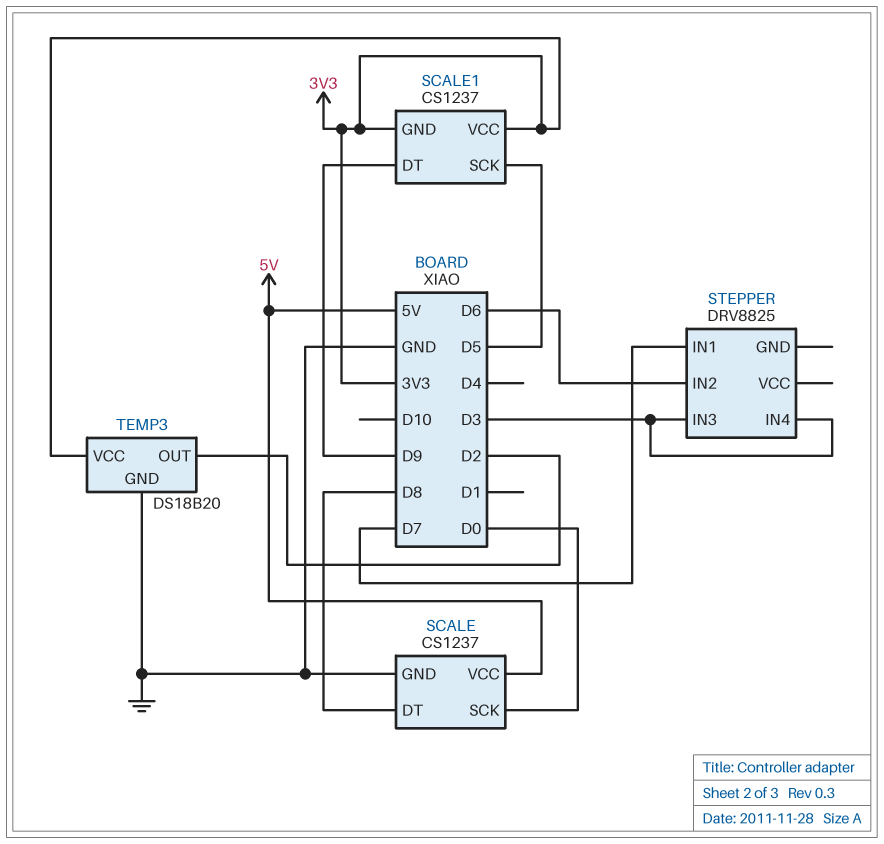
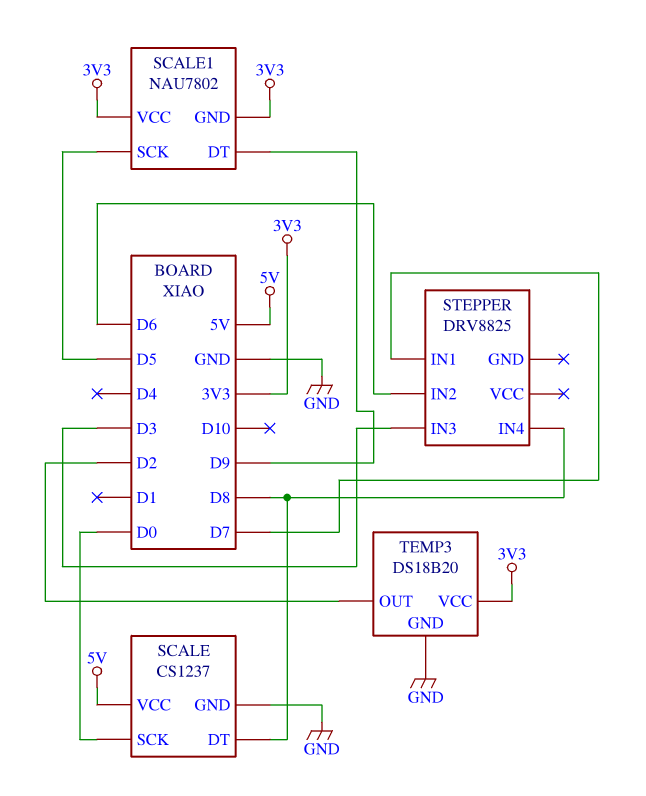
SCALE1: CS1237 -> NAU7802
STEPPER pin IN4: D3 -> D8

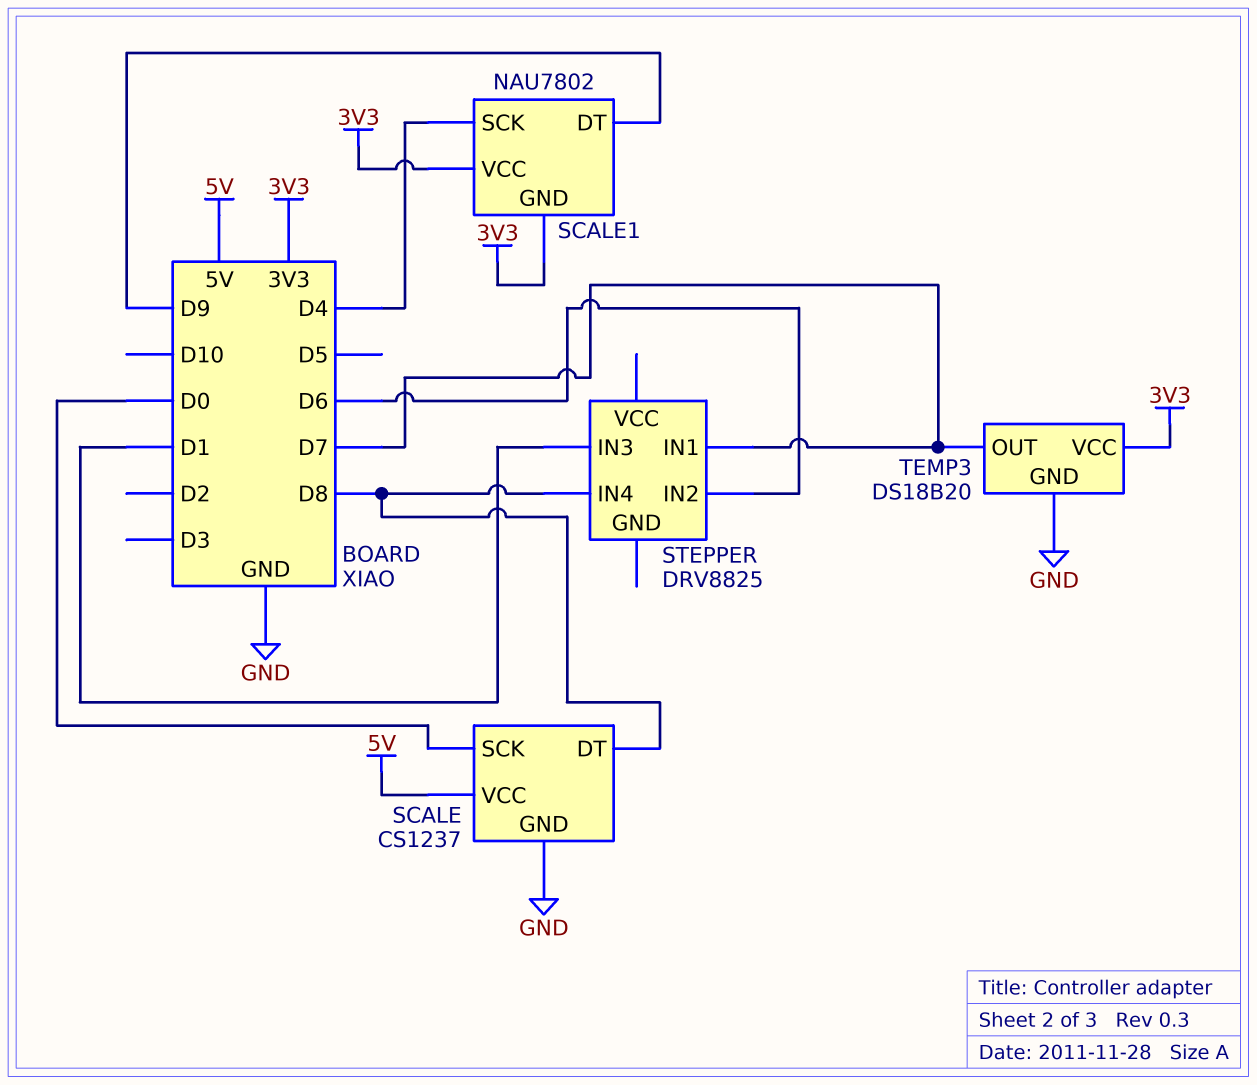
SCALE1 pin SCK: D5 -> D4
STEPPER pin IN3: D3 -> D1
TEMP3 pin OUT: D2 -> D7

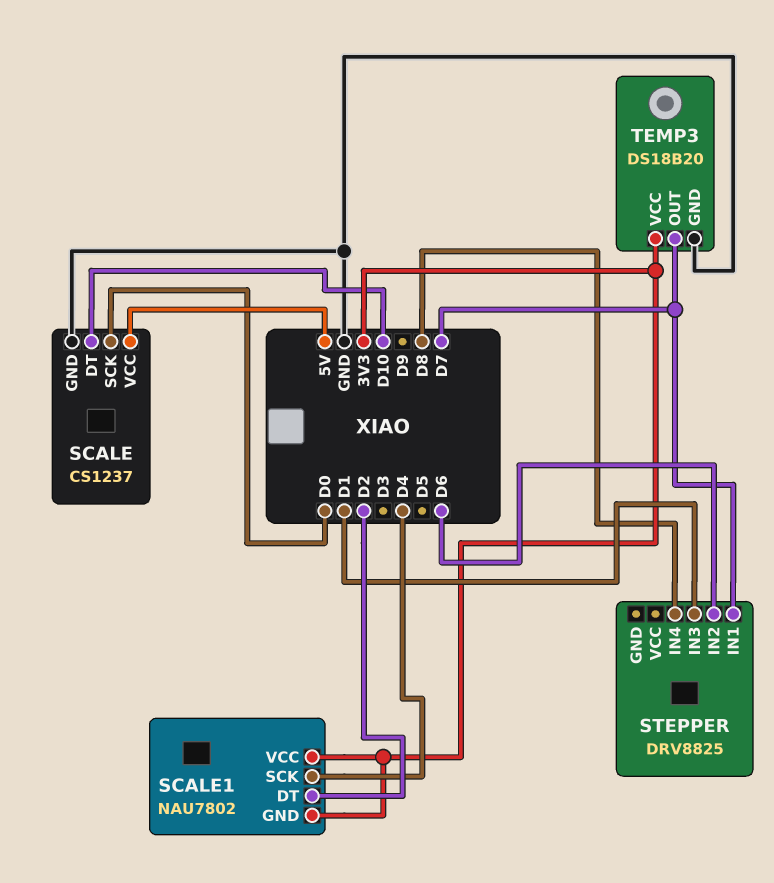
SCALE pin DT: D8 -> D10
SCALE1 pin DT: D9 -> D2

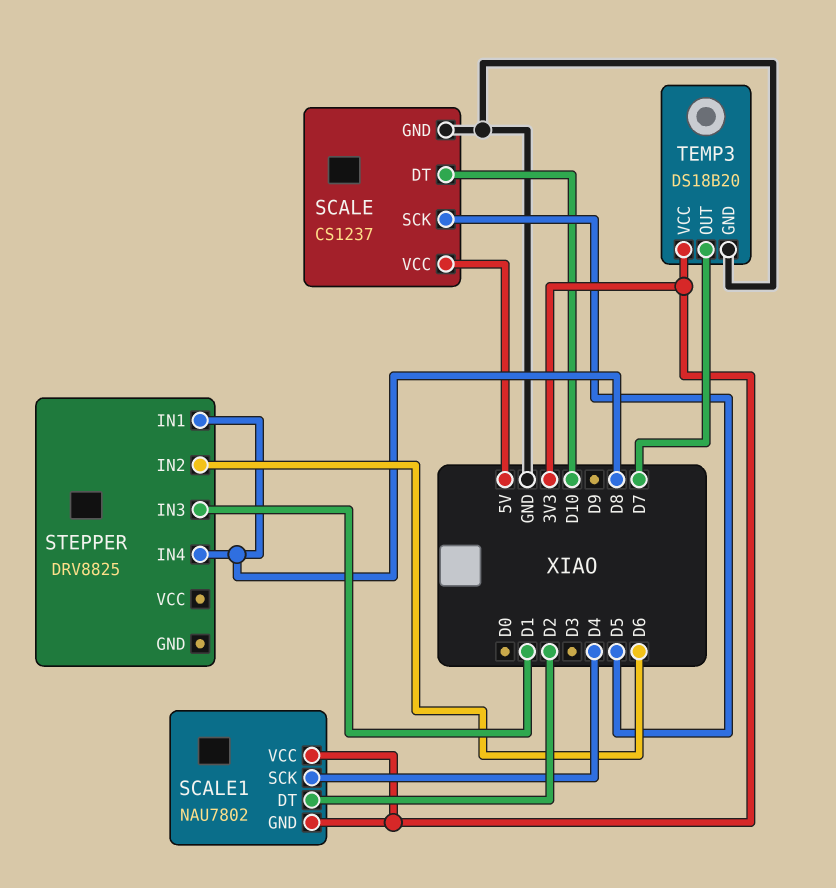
SCALE pin SCK: D0 -> D5
STEPPER pin IN1: D7 -> D8

